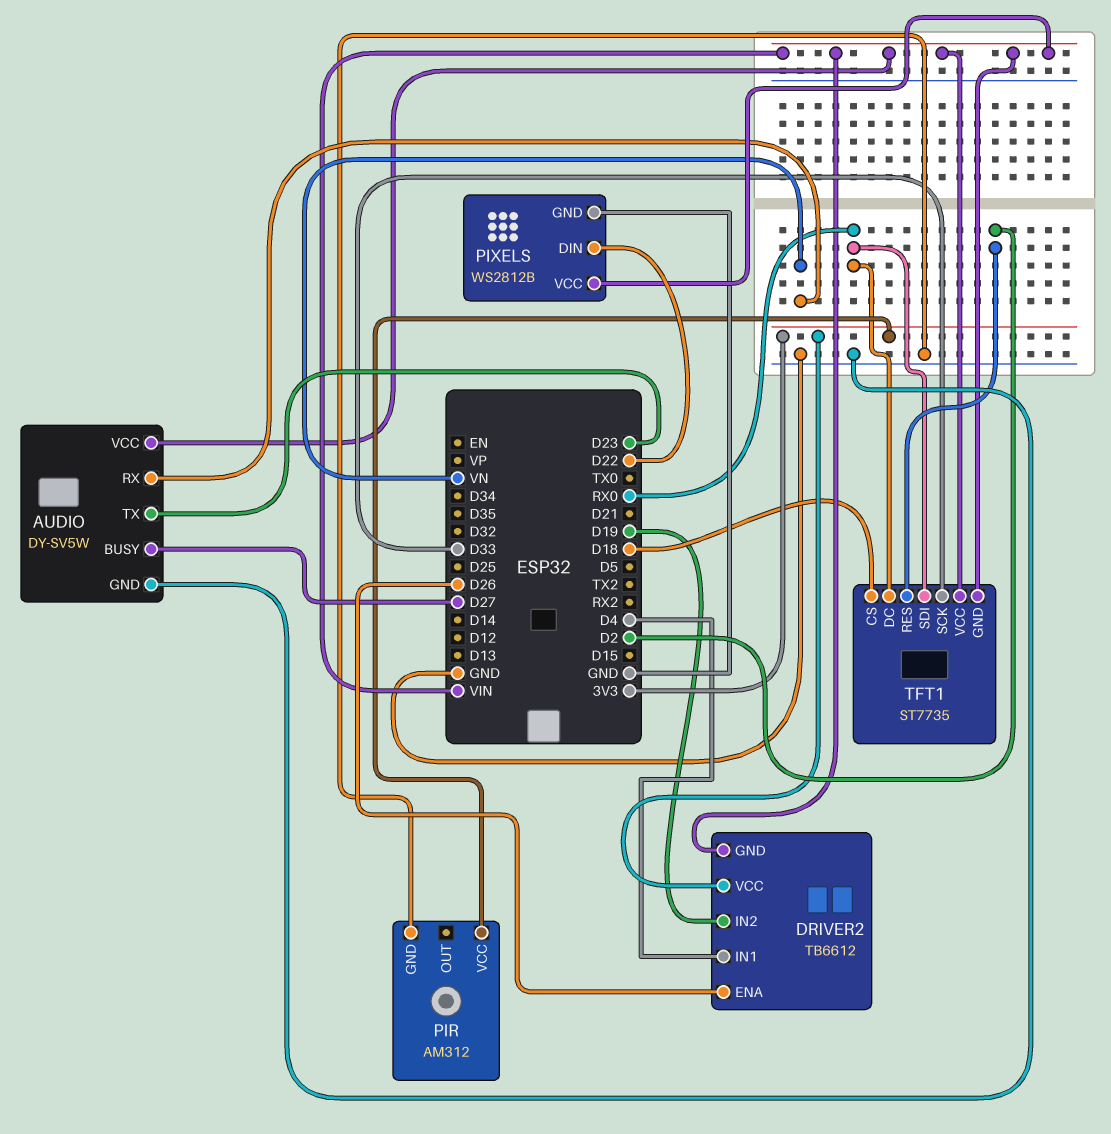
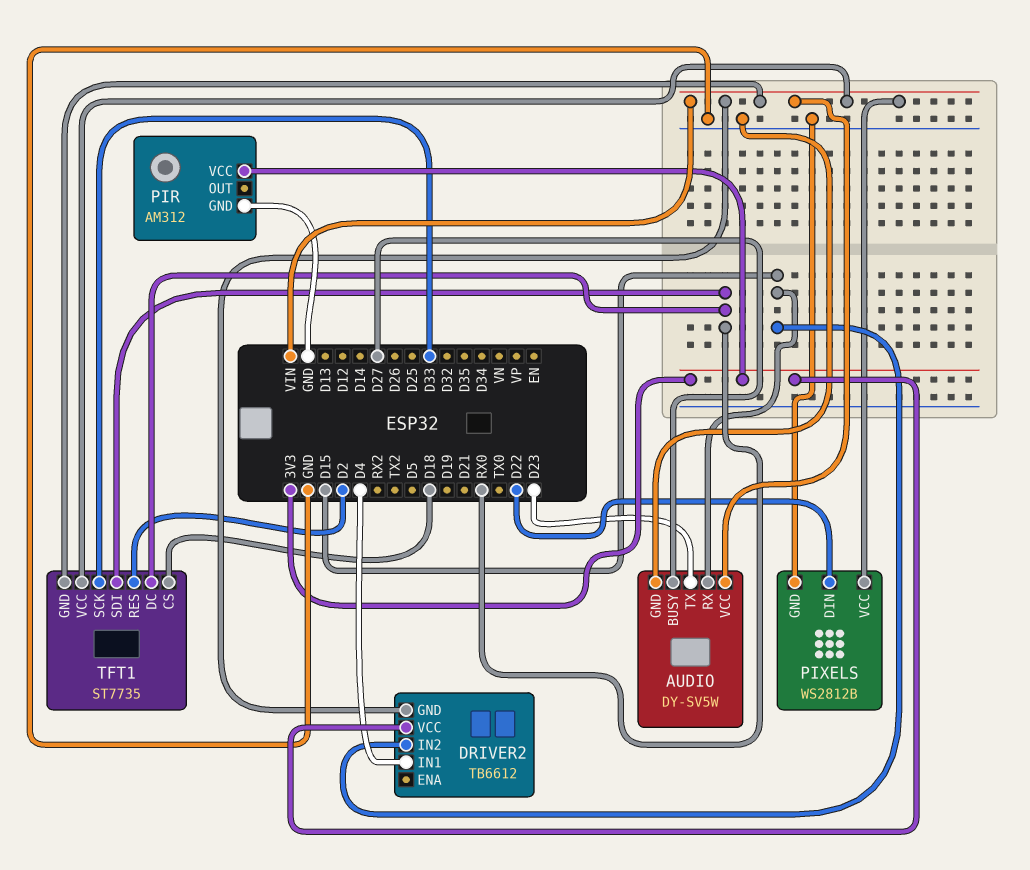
AUDIO pin RX: VN -> D15
DRIVER2 pin ENA: D26 -> none
DRIVER2 pin IN2: D19 -> D15

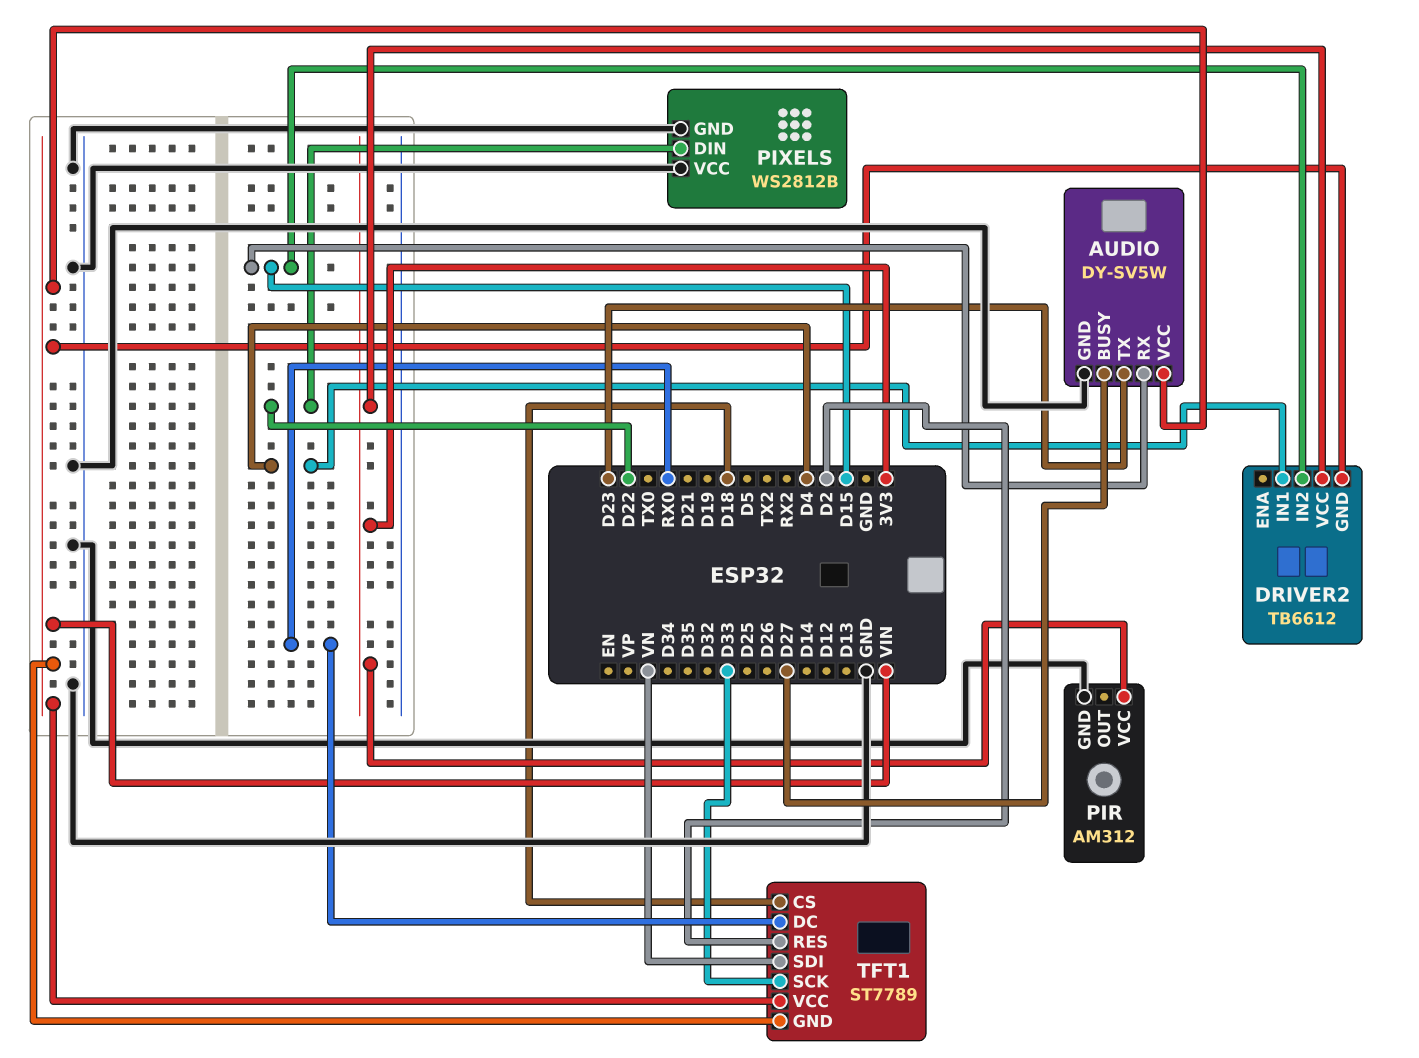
PIXELS pin VCC: VIN -> GND
TFT1: ST7735 -> ST7789
TFT1 pin SDI: RX0 -> VN

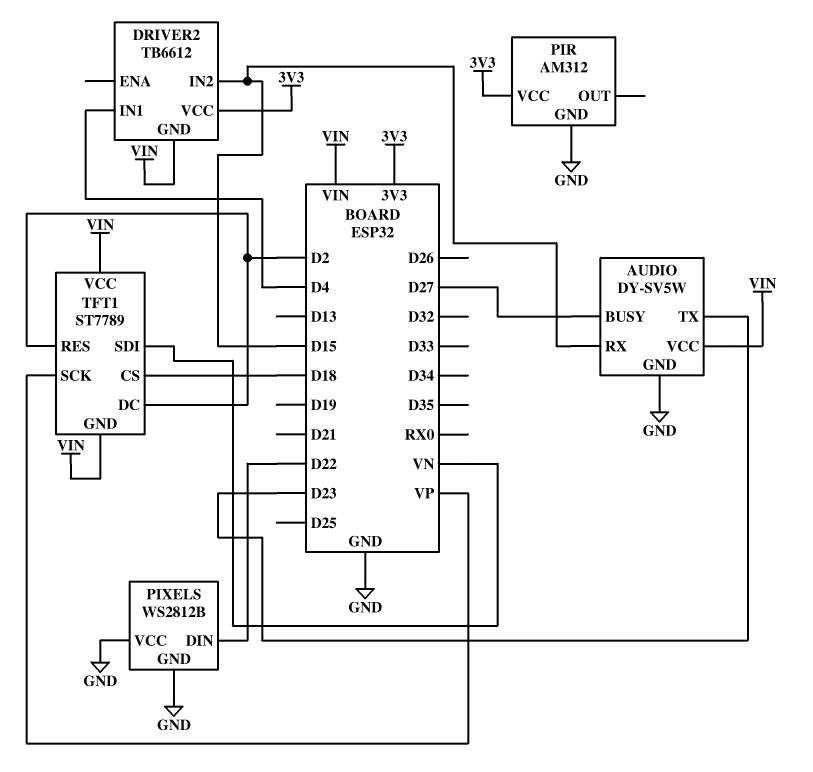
TFT1 pin DC: RX0 -> D2
TFT1 pin SCK: D33 -> VP

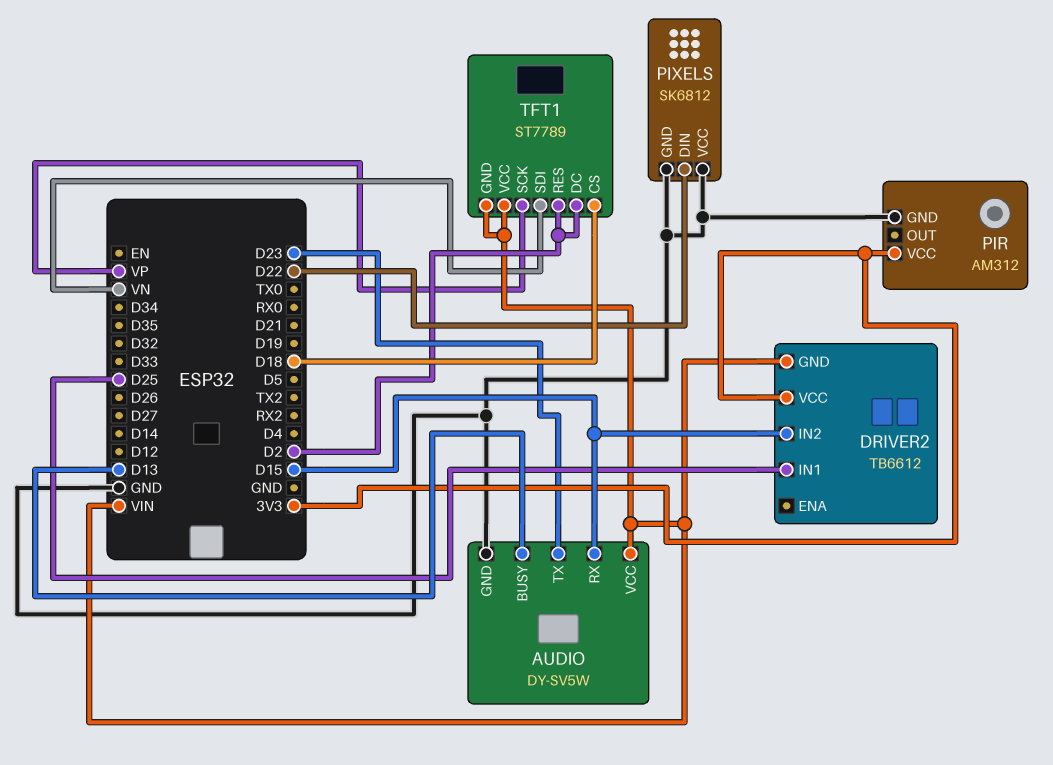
AUDIO pin BUSY: D27 -> D13
DRIVER2 pin IN1: D4 -> D25
PIXELS: WS2812B -> SK6812

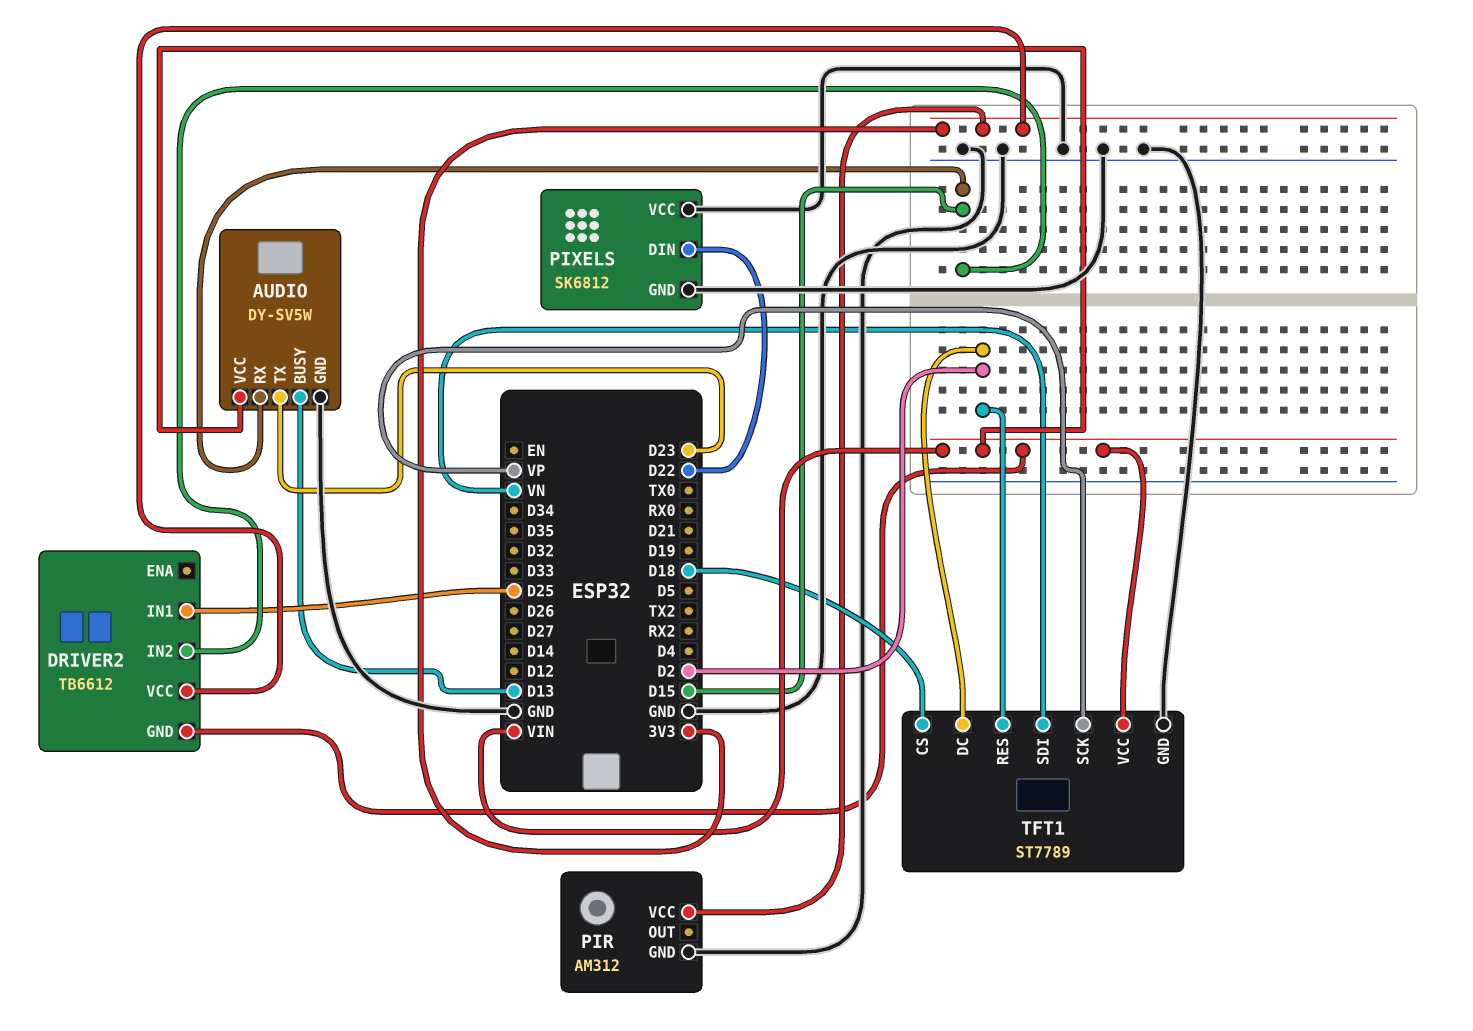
TFT1 pin GND: VIN -> GND

